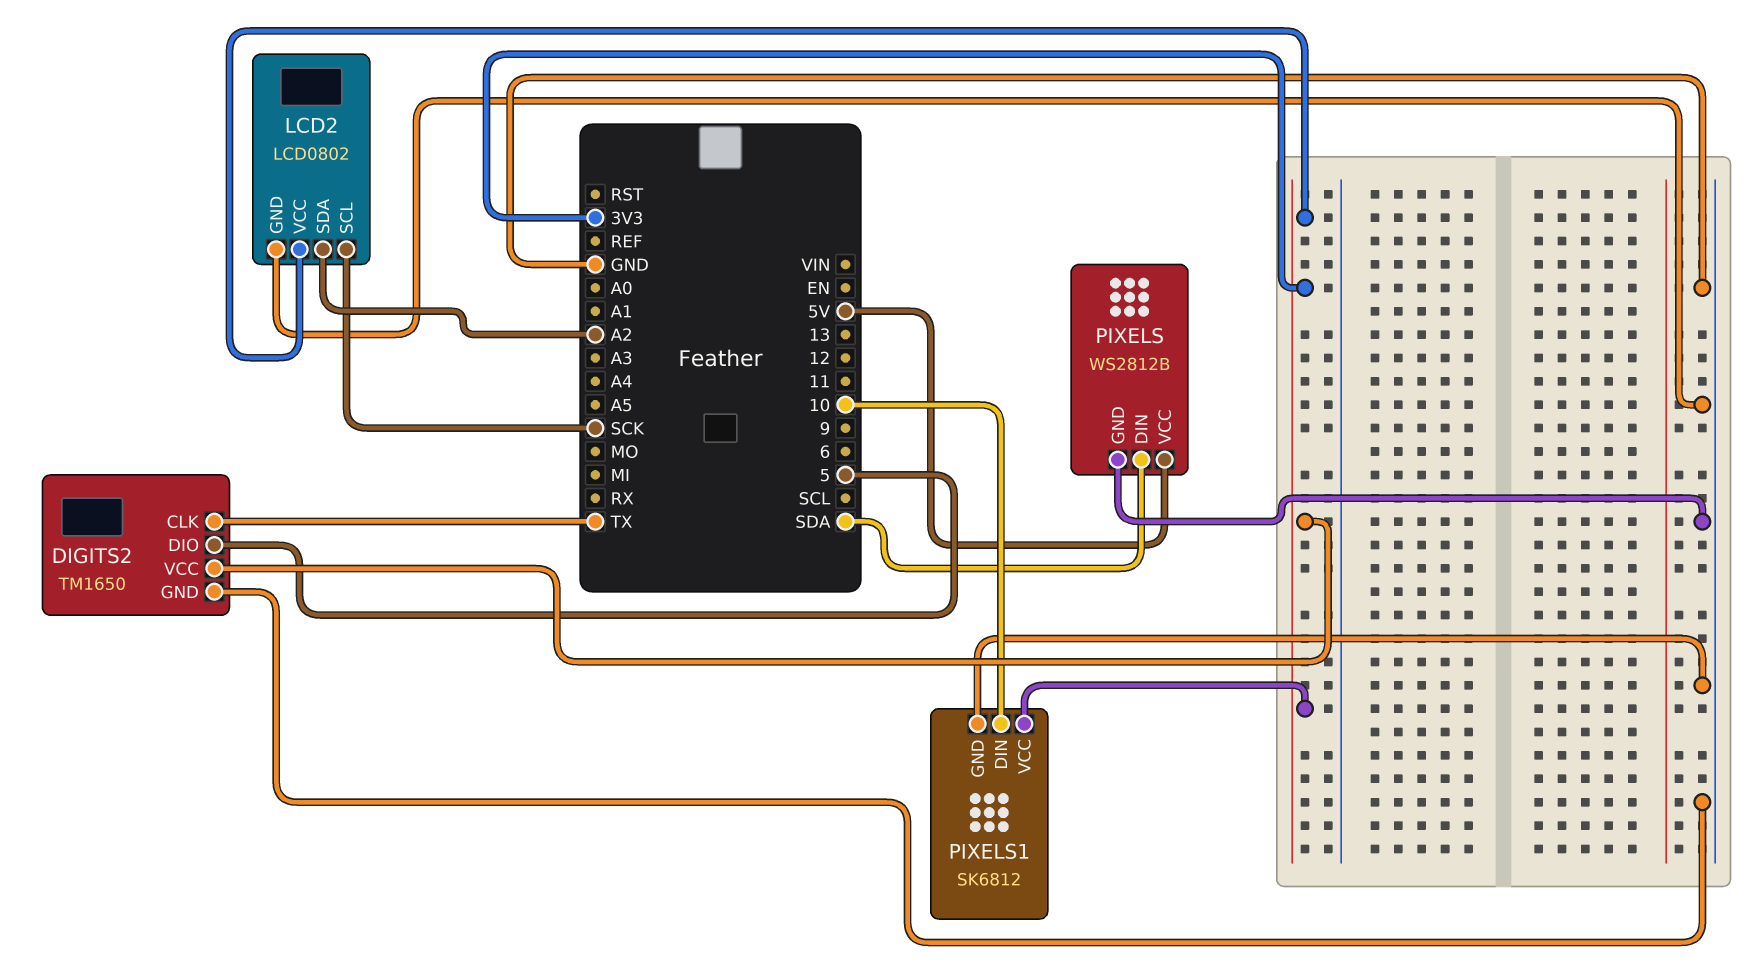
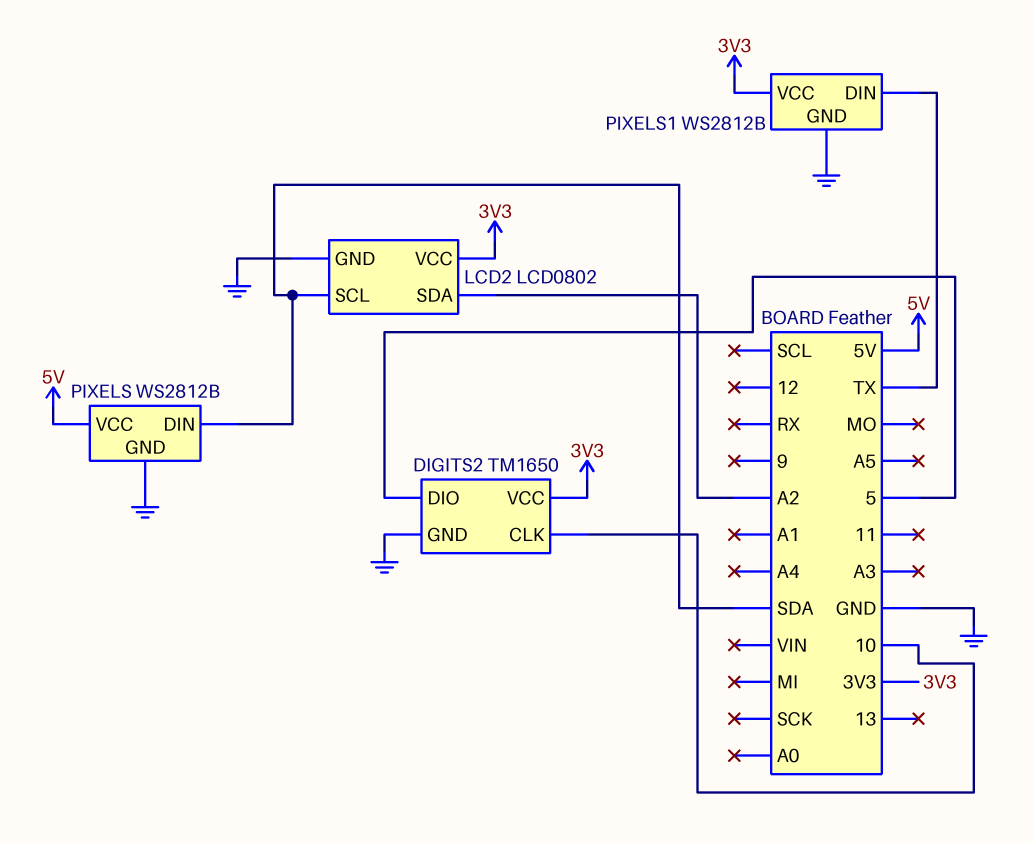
DIGITS2 pin CLK: TX -> 10
LCD2 pin SCL: SCK -> SDA
PIXELS1: SK6812 -> WS2812B
PIXELS1 pin DIN: 10 -> TX

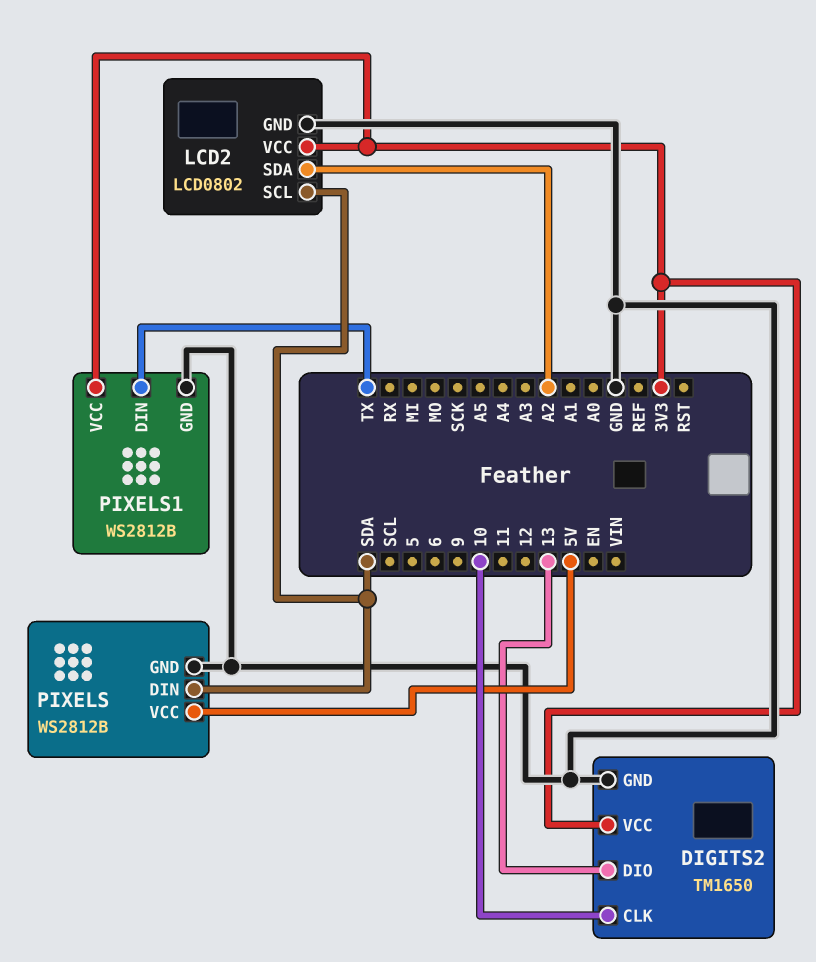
DIGITS2 pin DIO: 5 -> 13

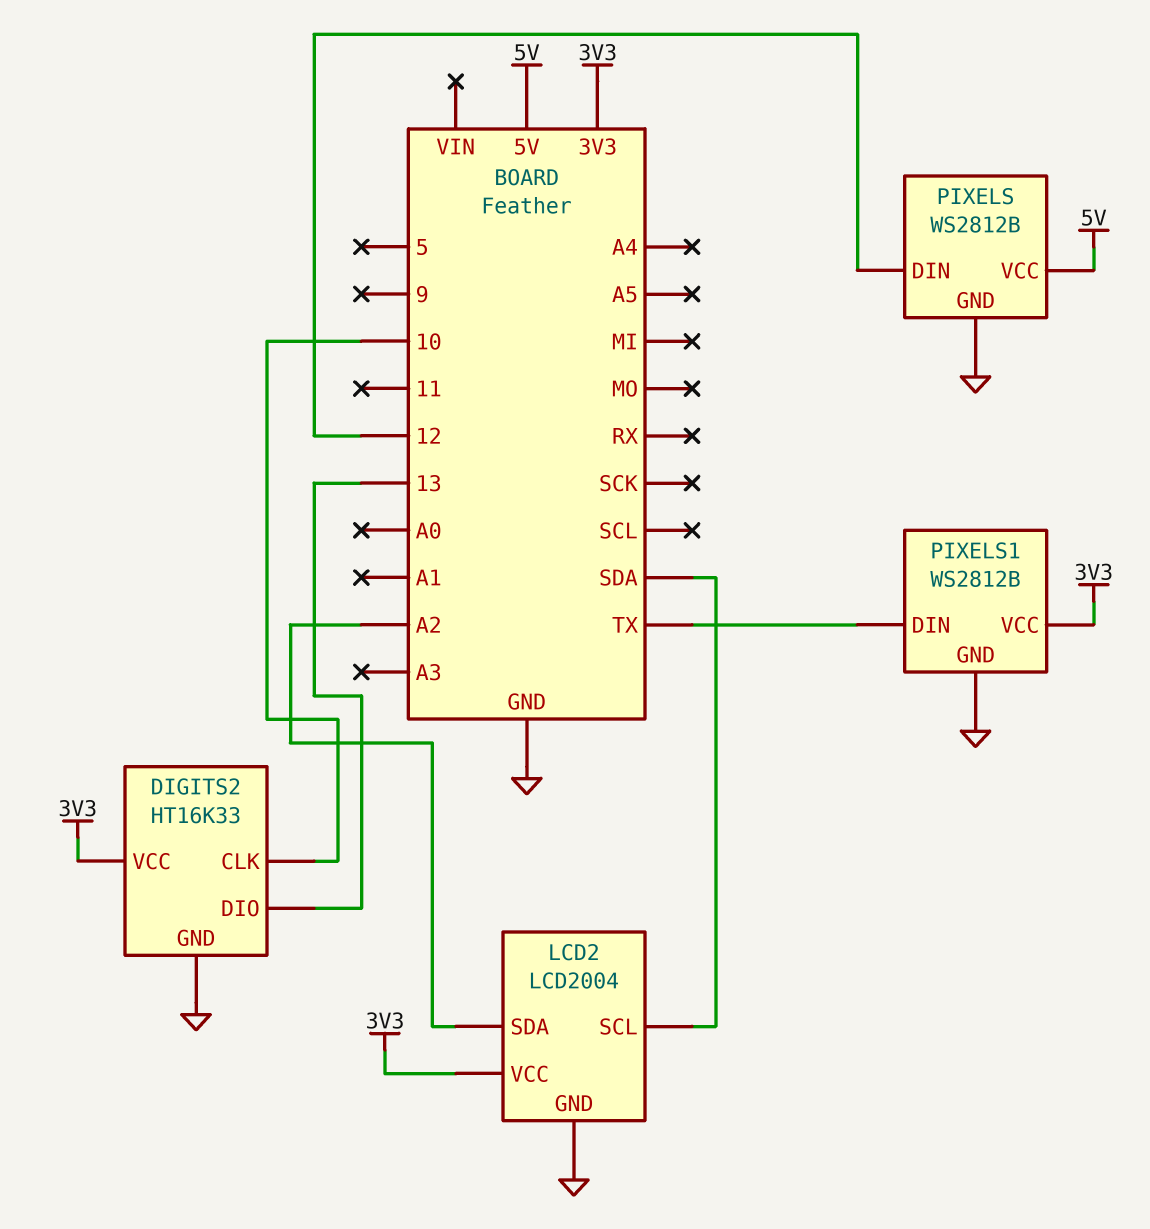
DIGITS2: TM1650 -> HT16K33
LCD2: LCD0802 -> LCD2004
PIXELS pin DIN: SDA -> 12

